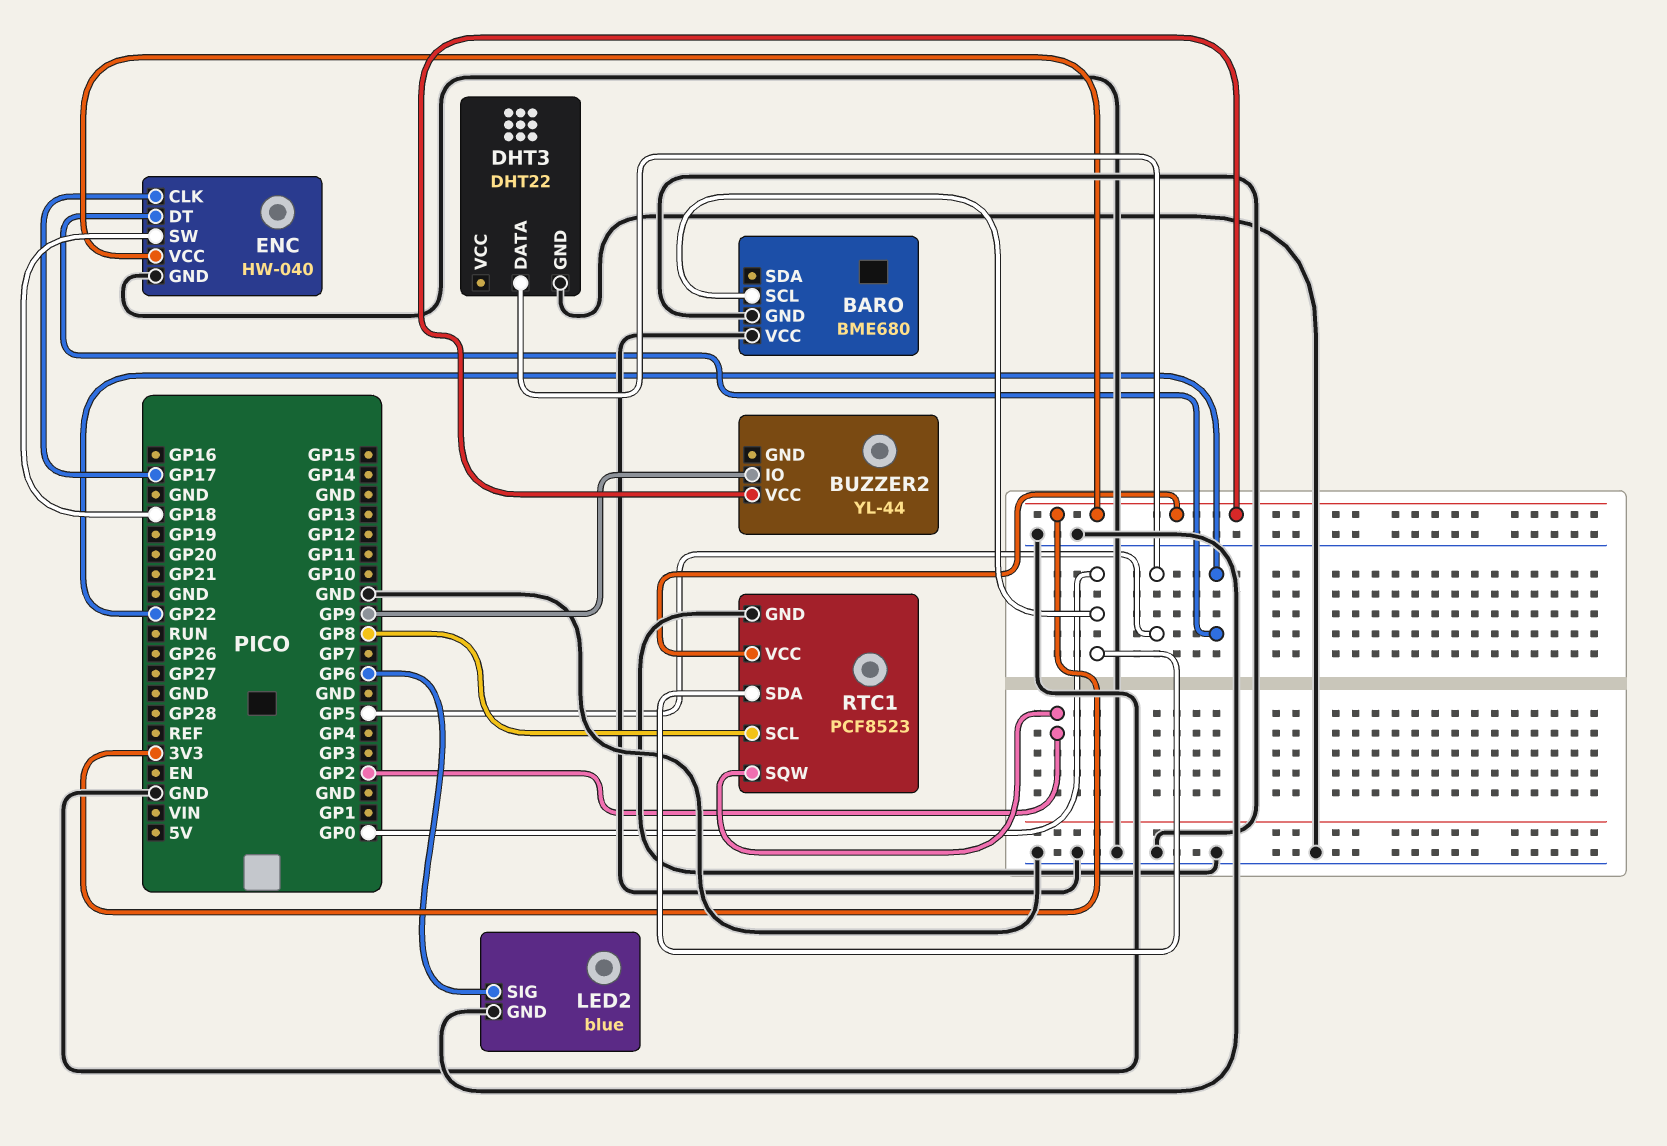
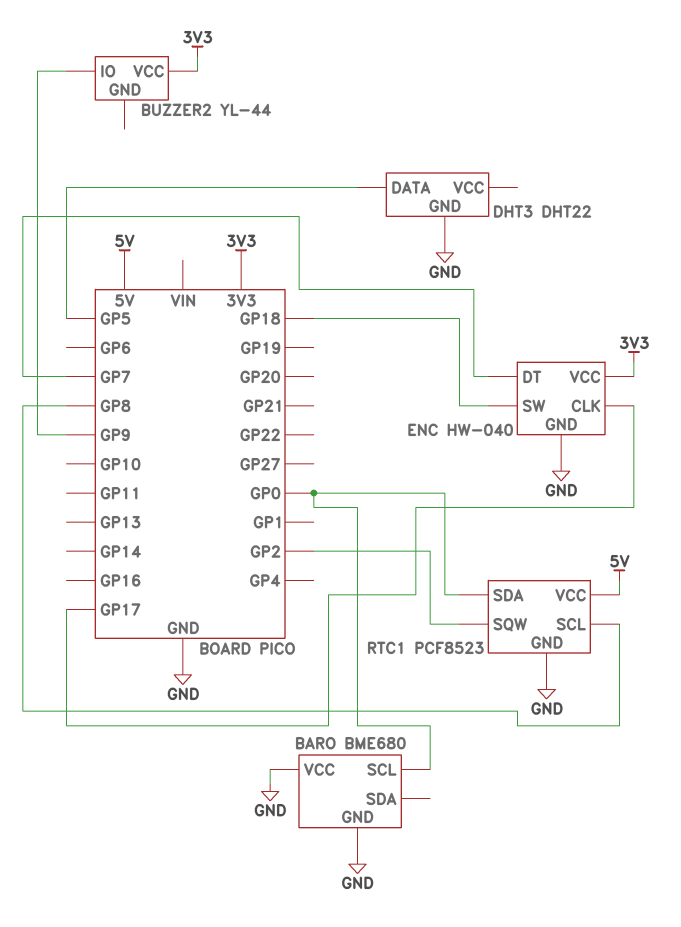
ENC pin DT: GP22 -> GP7
LED2: blue -> none
LED2 pin GND: GND -> none
LED2 pin SIG: GP6 -> none
RTC1 pin VCC: 3V3 -> 5V

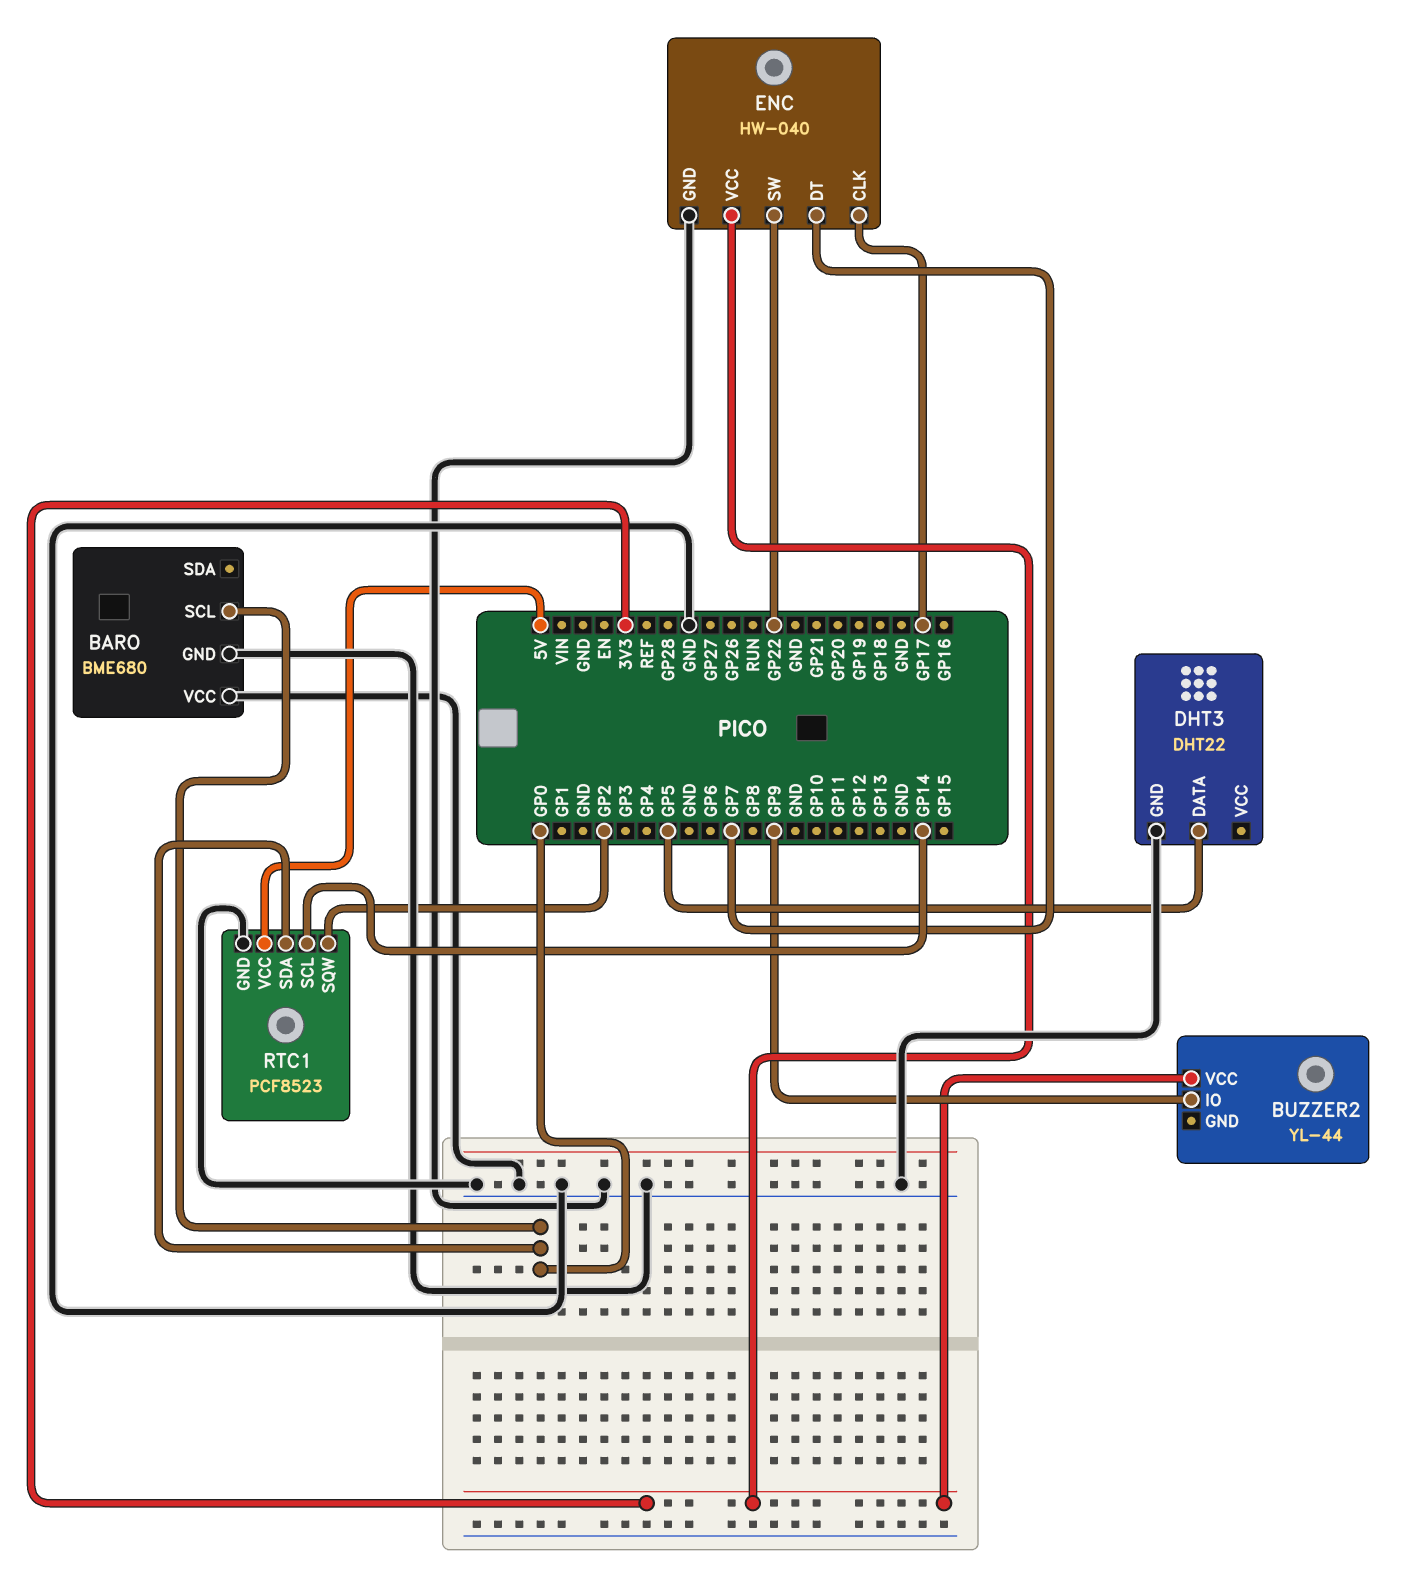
ENC pin SW: GP18 -> GP22
RTC1 pin SCL: GP8 -> GP14

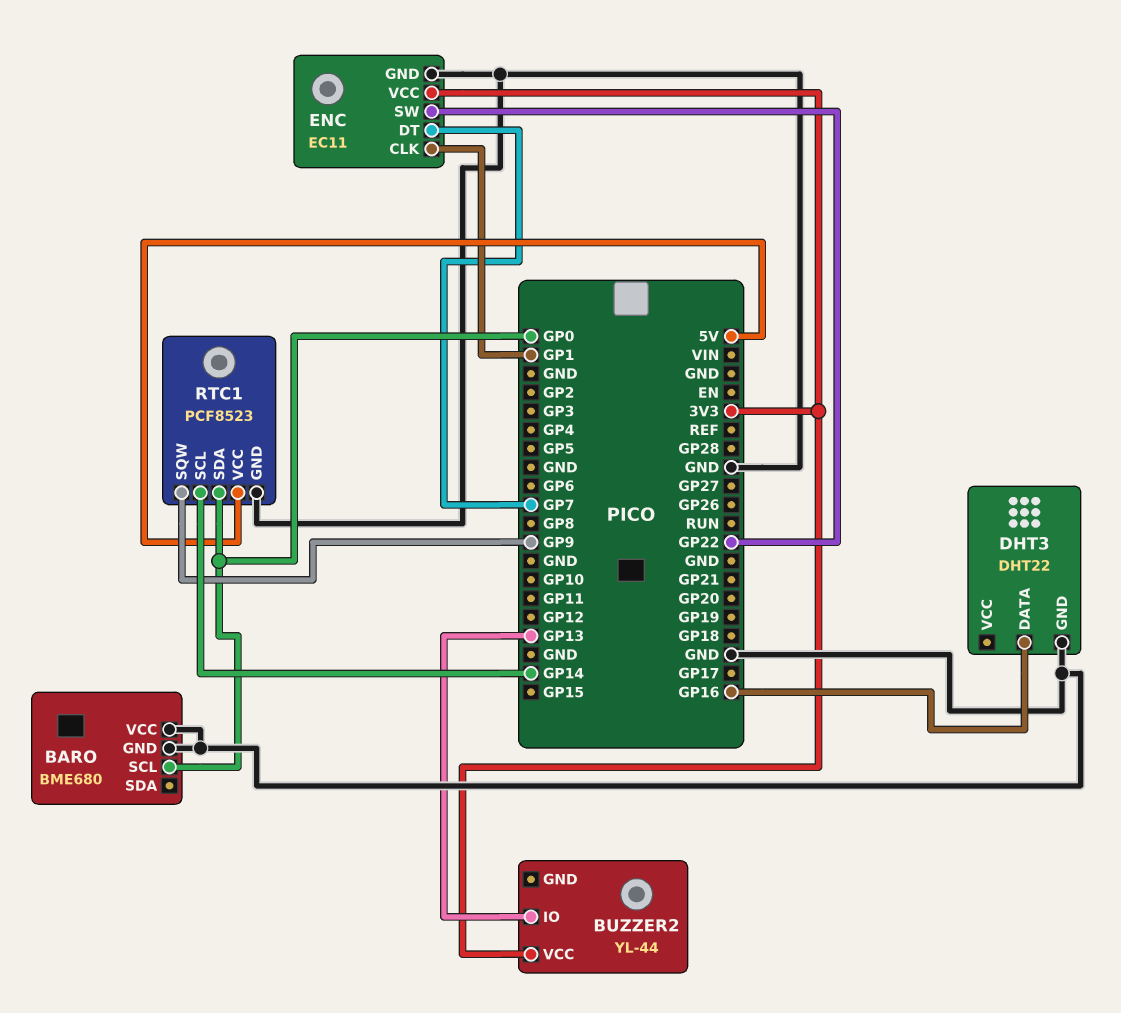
BUZZER2 pin IO: GP9 -> GP13
DHT3 pin DATA: GP5 -> GP16
ENC: HW-040 -> EC11
ENC pin CLK: GP17 -> GP1
RTC1 pin SQW: GP2 -> GP9

